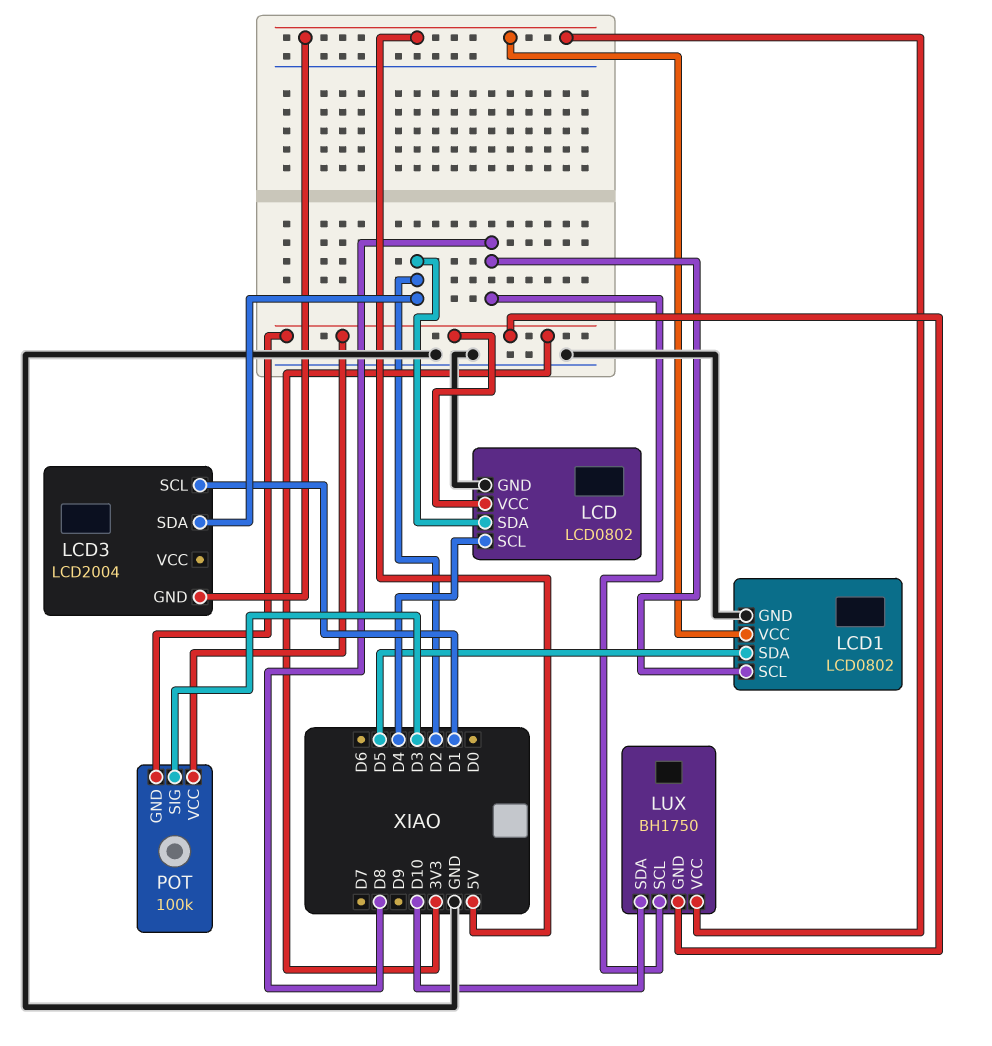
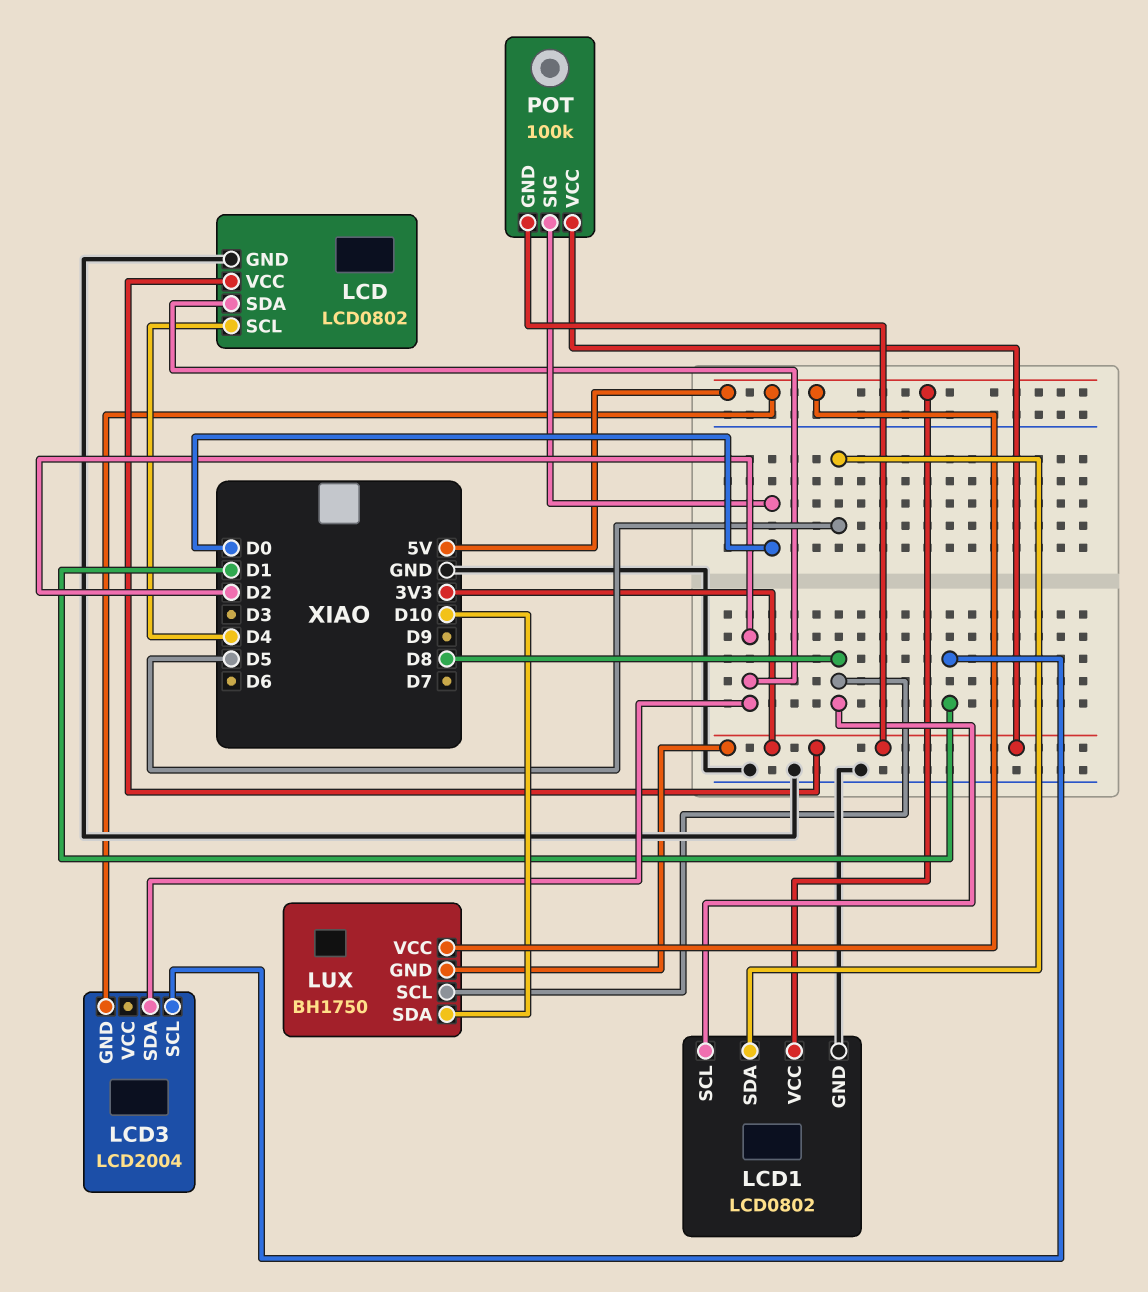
POT pin SIG: D3 -> D0

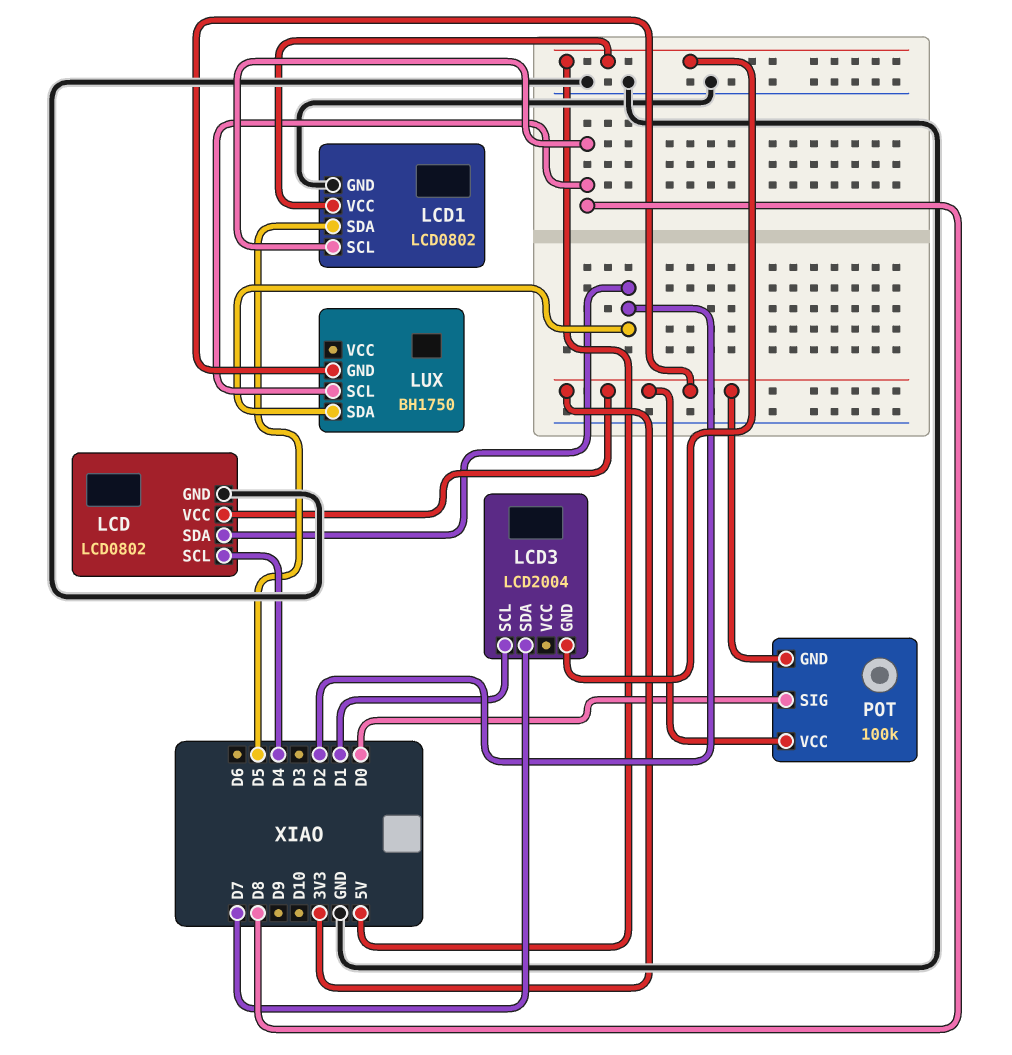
LCD3 pin SDA: D2 -> D7
LUX pin SDA: D10 -> D2
LUX pin VCC: 5V -> none

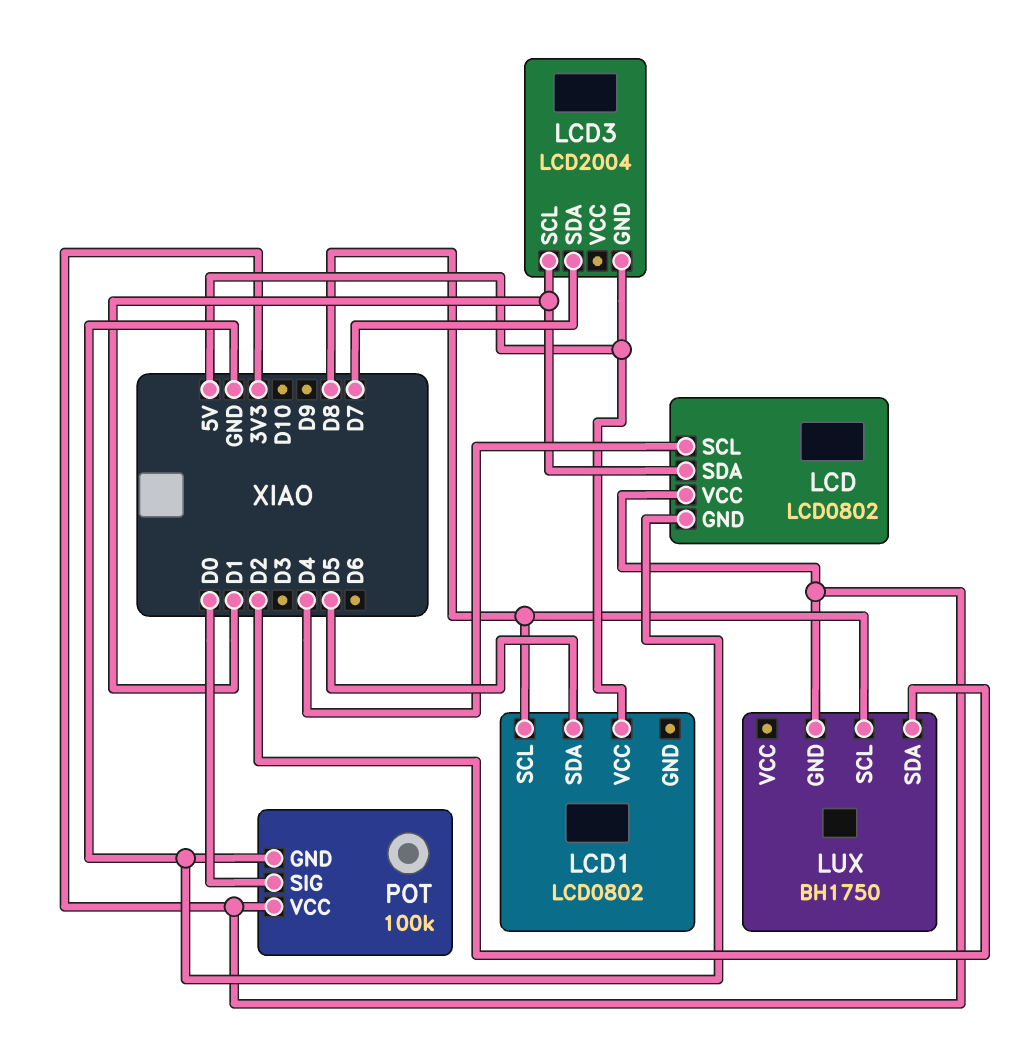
LCD pin SDA: D2 -> D1
LCD1 pin GND: GND -> none
POT pin GND: 3V3 -> GND

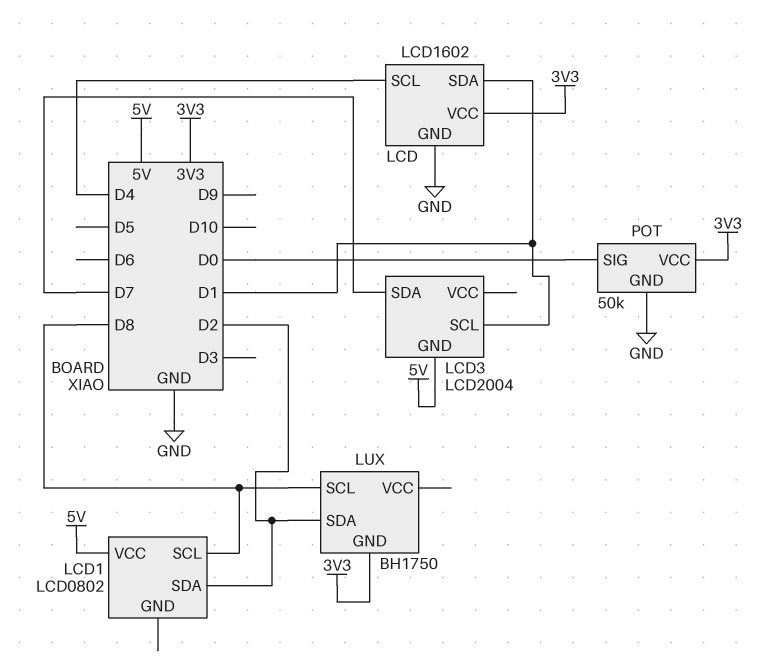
LCD: LCD0802 -> LCD1602
LCD1 pin SDA: D5 -> D2
POT: 100k -> 50k

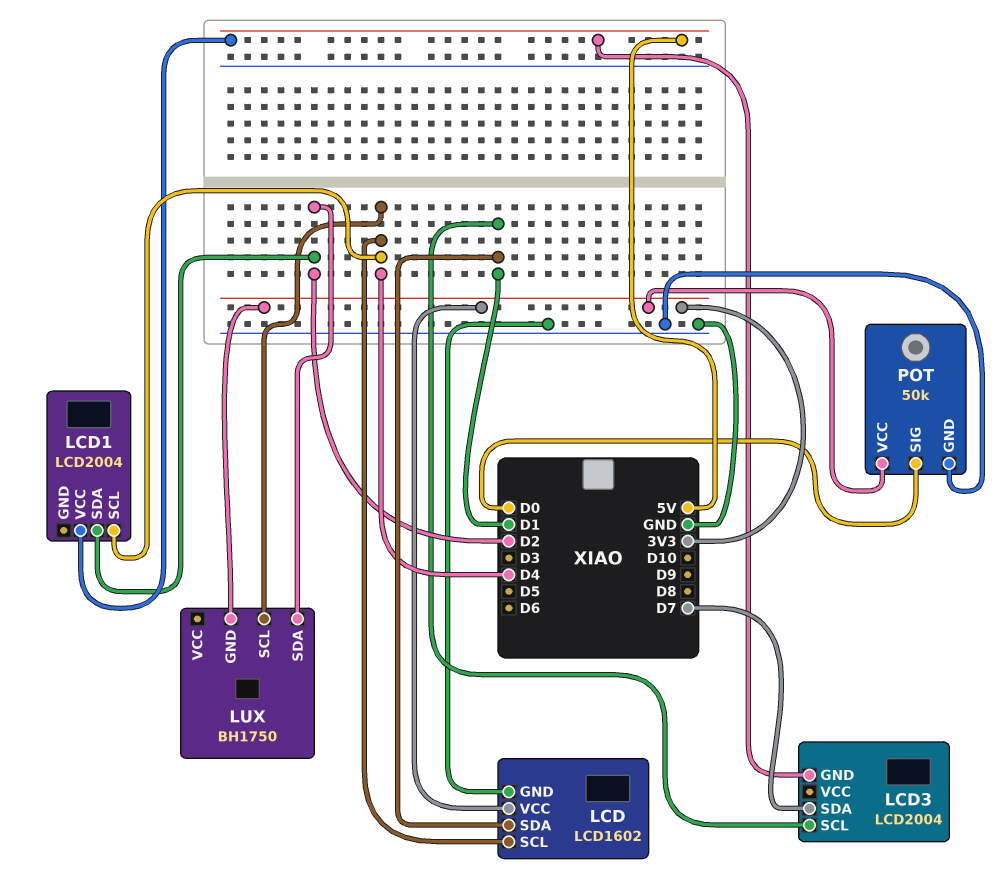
LCD1: LCD0802 -> LCD2004
LCD1 pin SCL: D8 -> D4
LUX pin SCL: D8 -> D4

